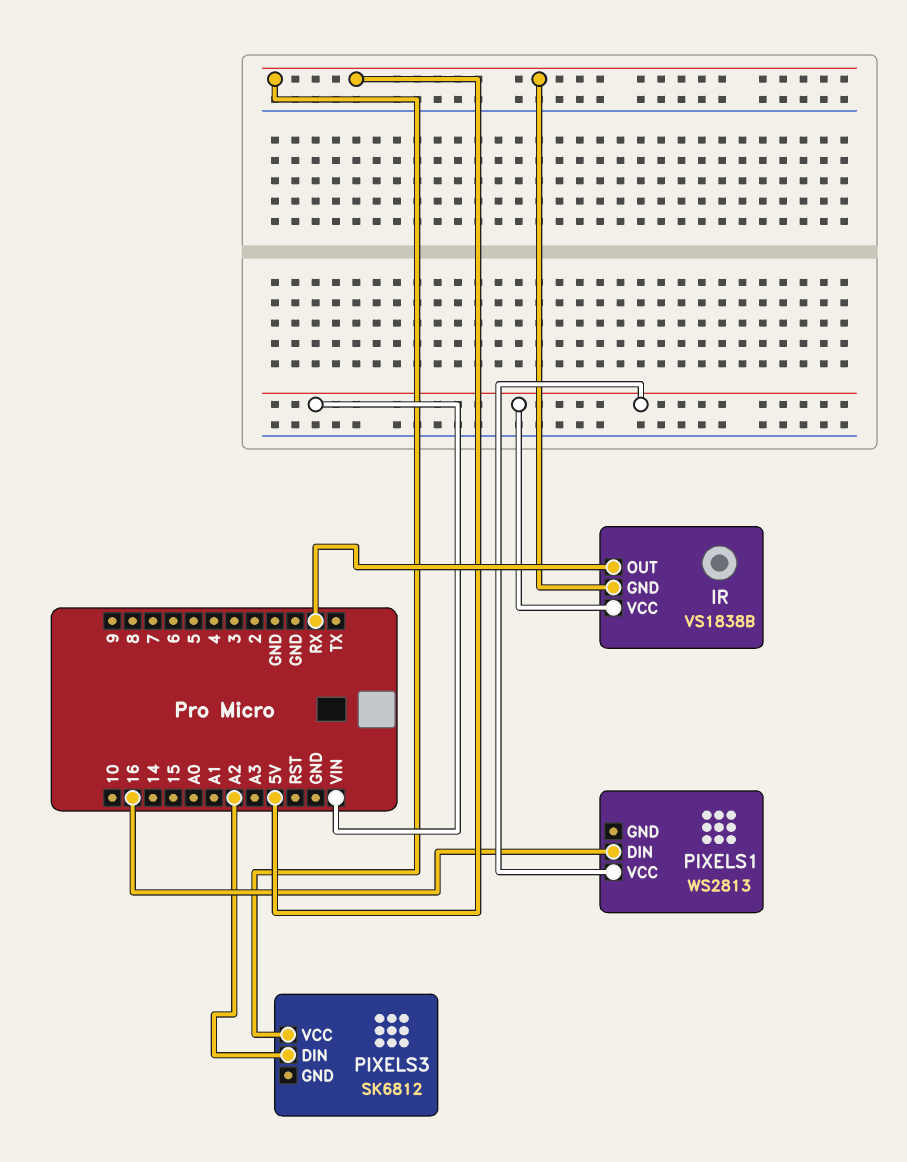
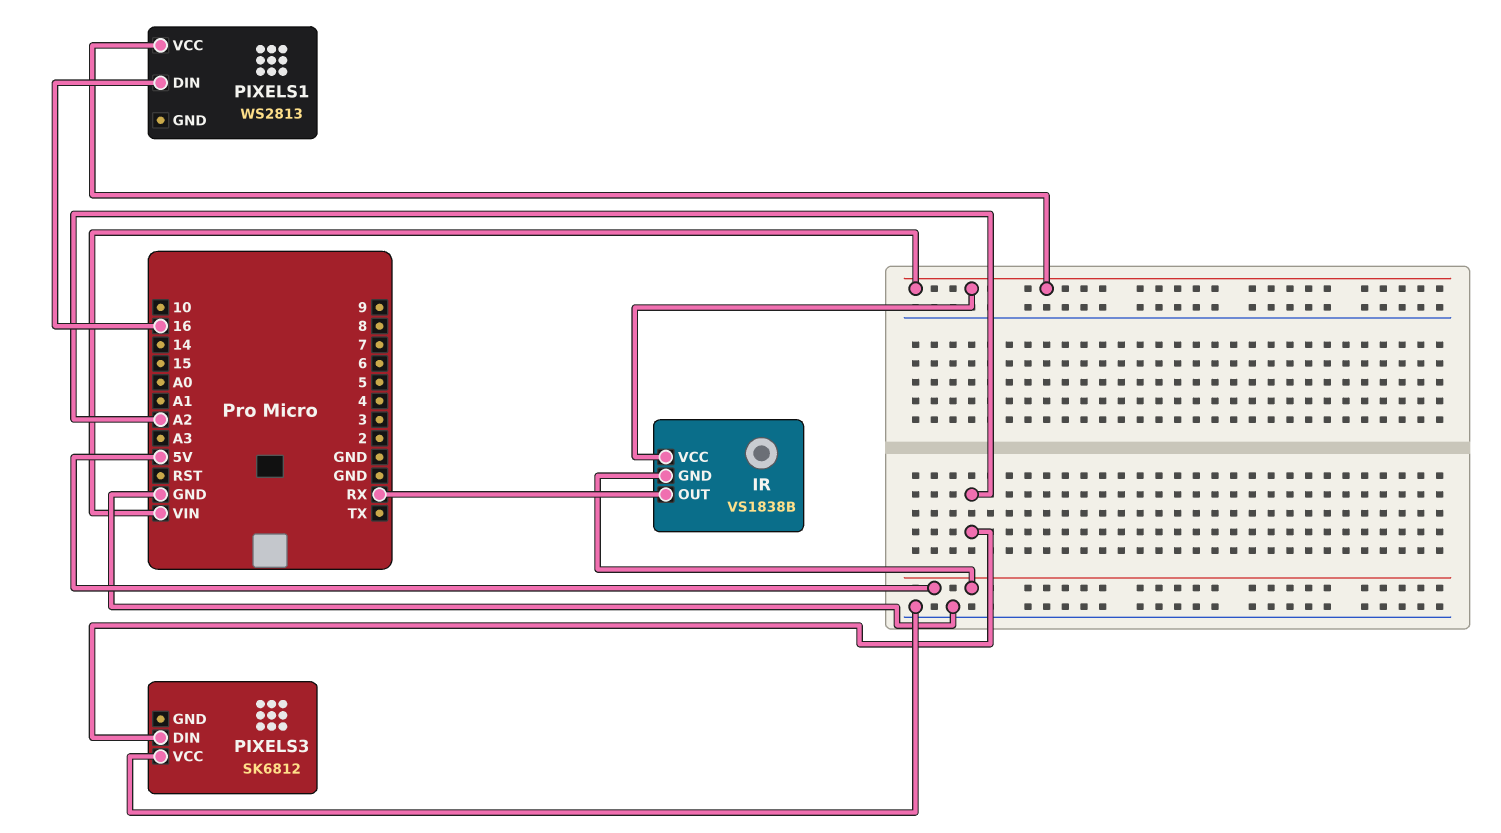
PIXELS3 pin VCC: 5V -> GND

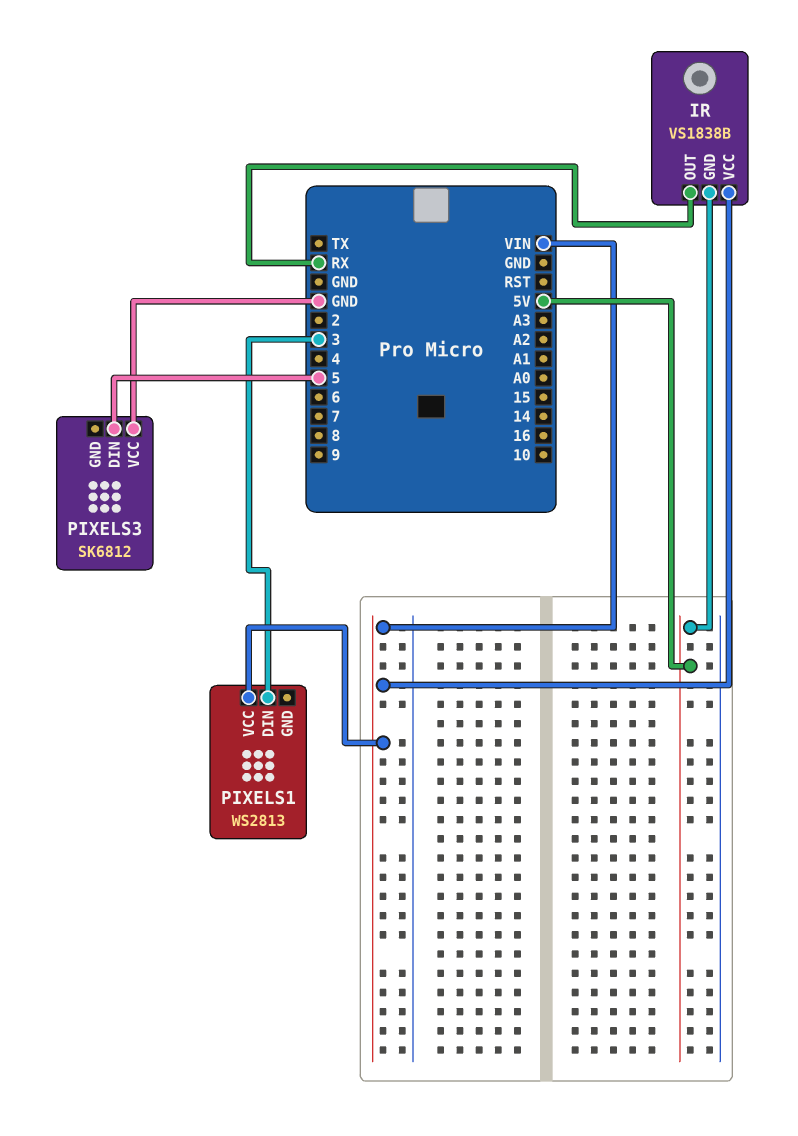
PIXELS1 pin DIN: 16 -> 3
PIXELS3 pin DIN: A2 -> 5

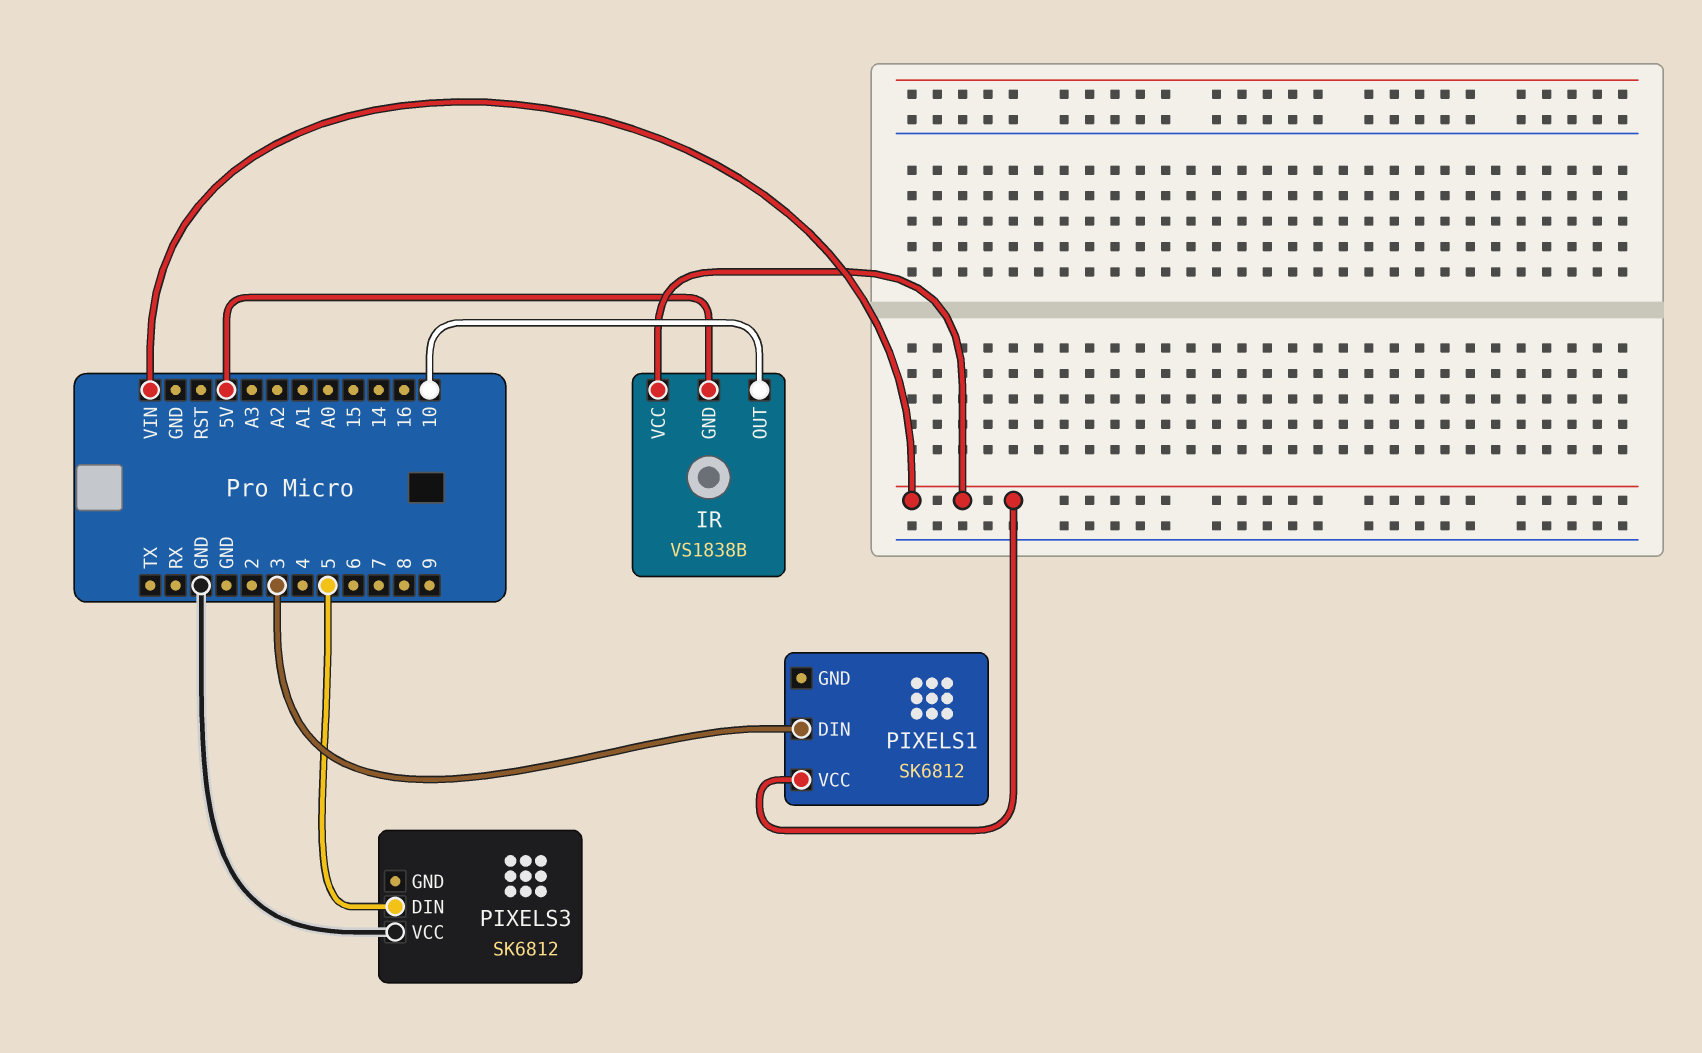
IR pin OUT: RX -> 10
PIXELS1: WS2813 -> SK6812

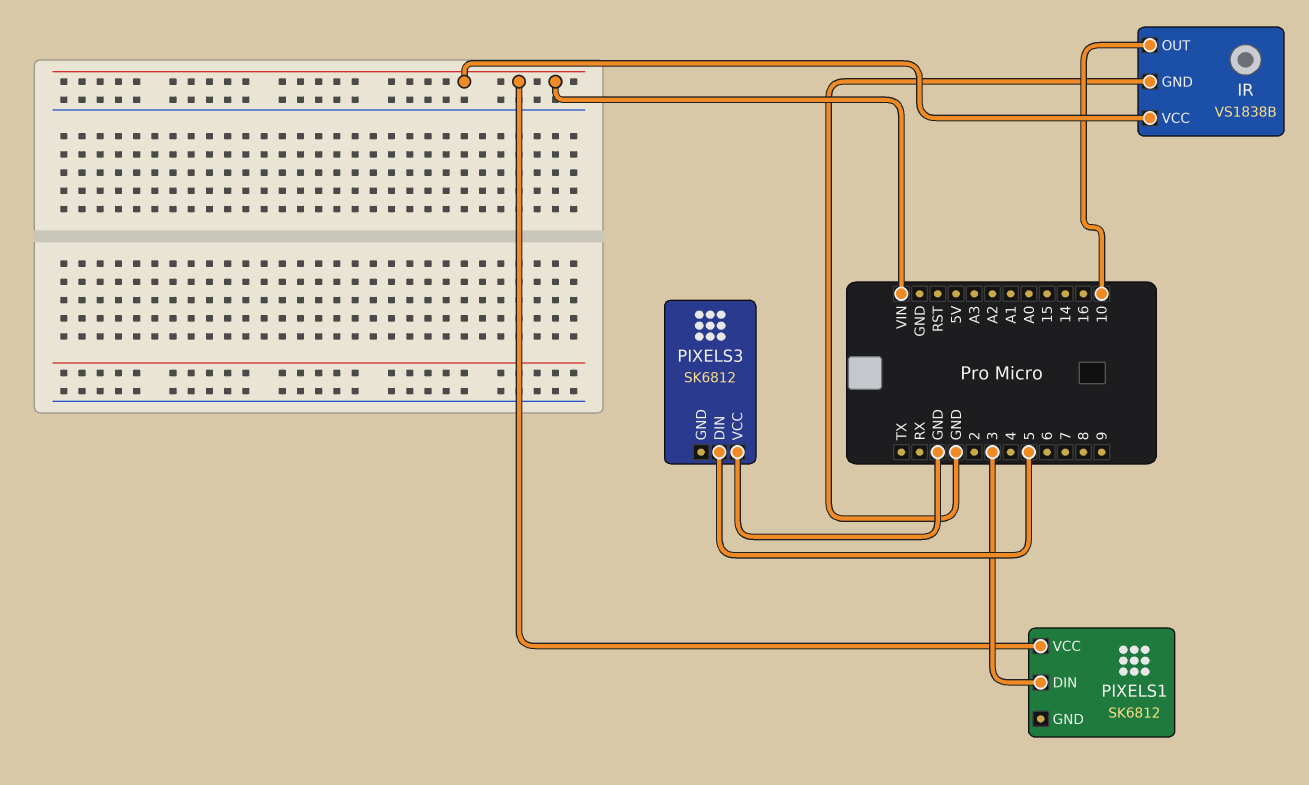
IR pin GND: 5V -> GND

